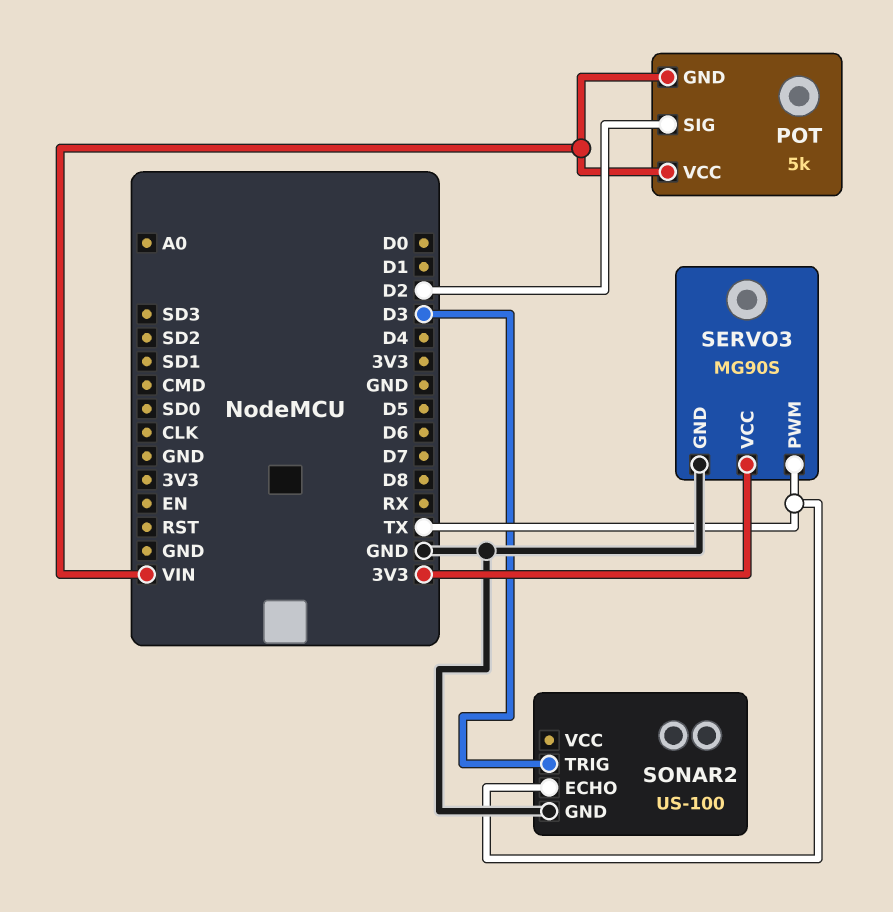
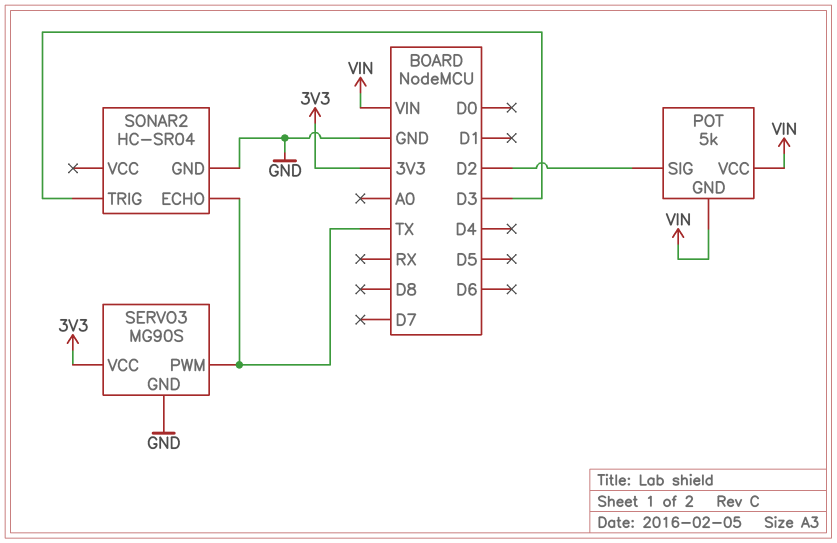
SONAR2: US-100 -> HC-SR04

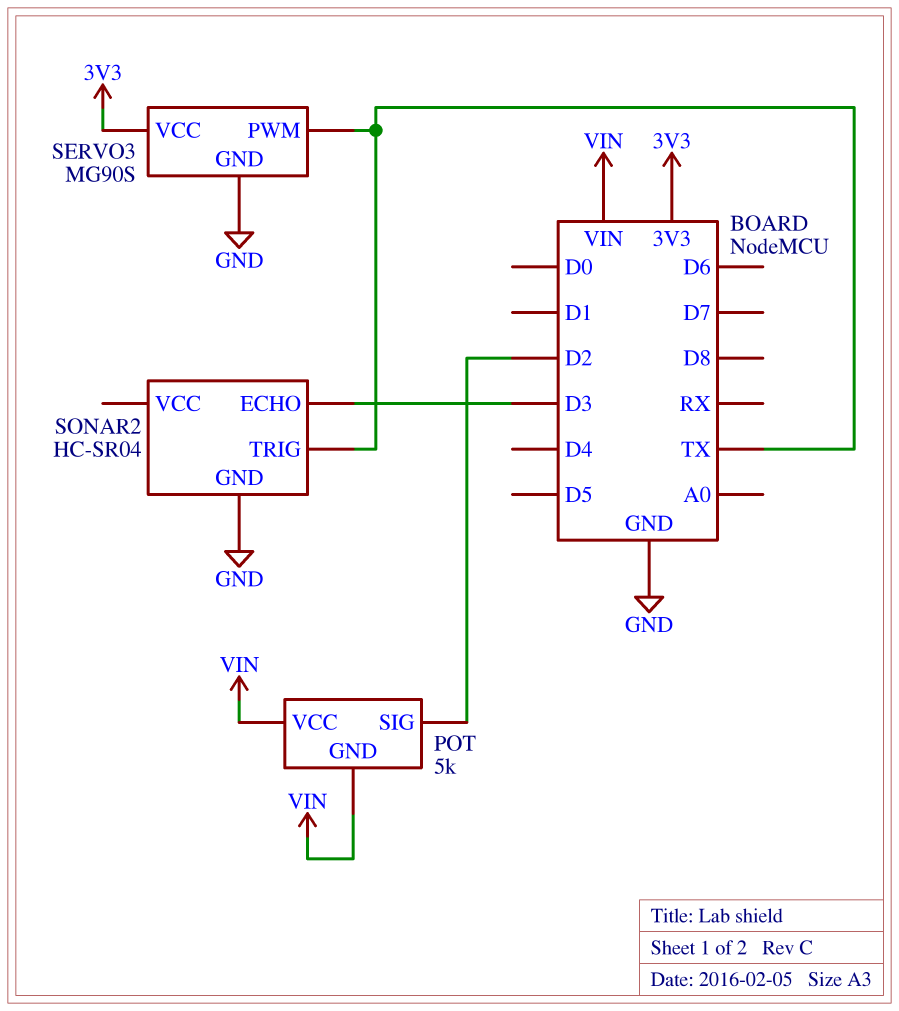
SONAR2 pin ECHO: TX -> D3
SONAR2 pin TRIG: D3 -> TX

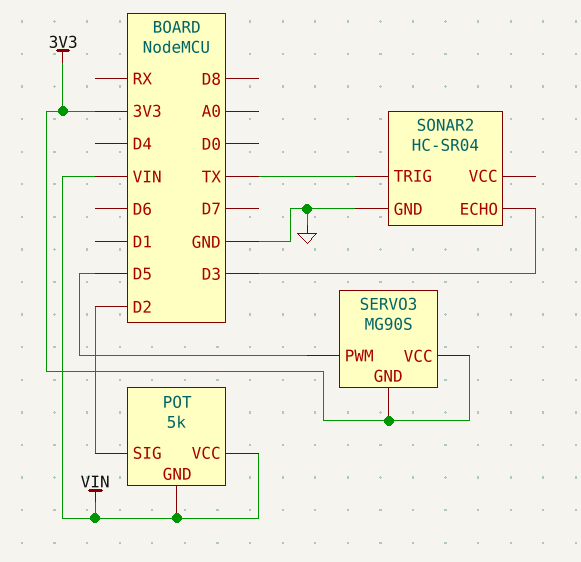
SERVO3 pin GND: GND -> 3V3
SERVO3 pin PWM: TX -> D5

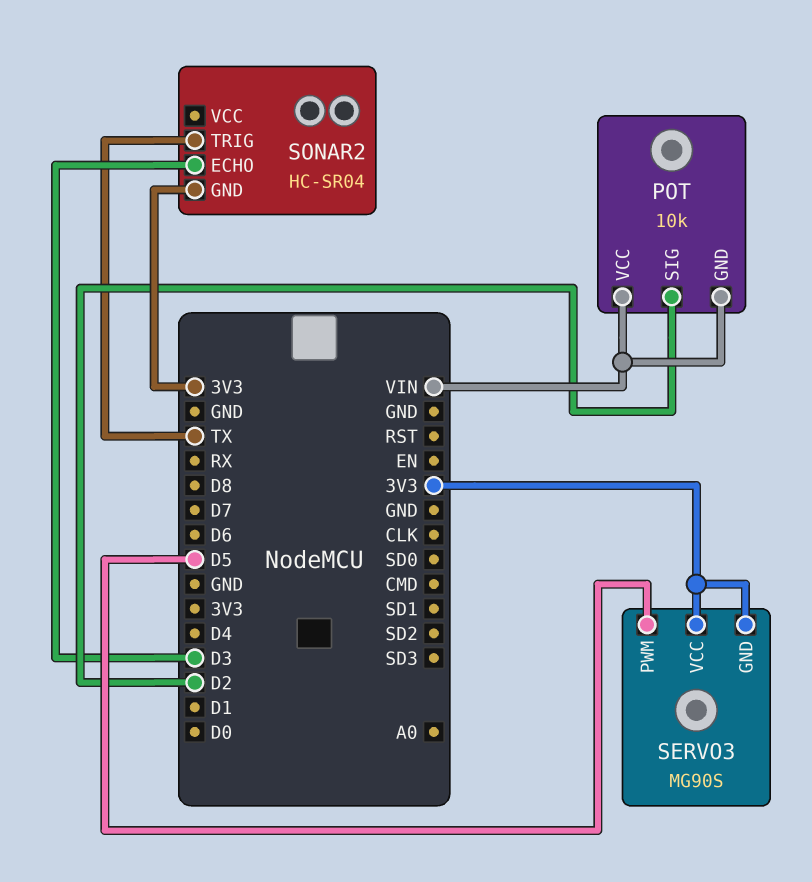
POT: 5k -> 10k
SONAR2 pin GND: GND -> 3V3

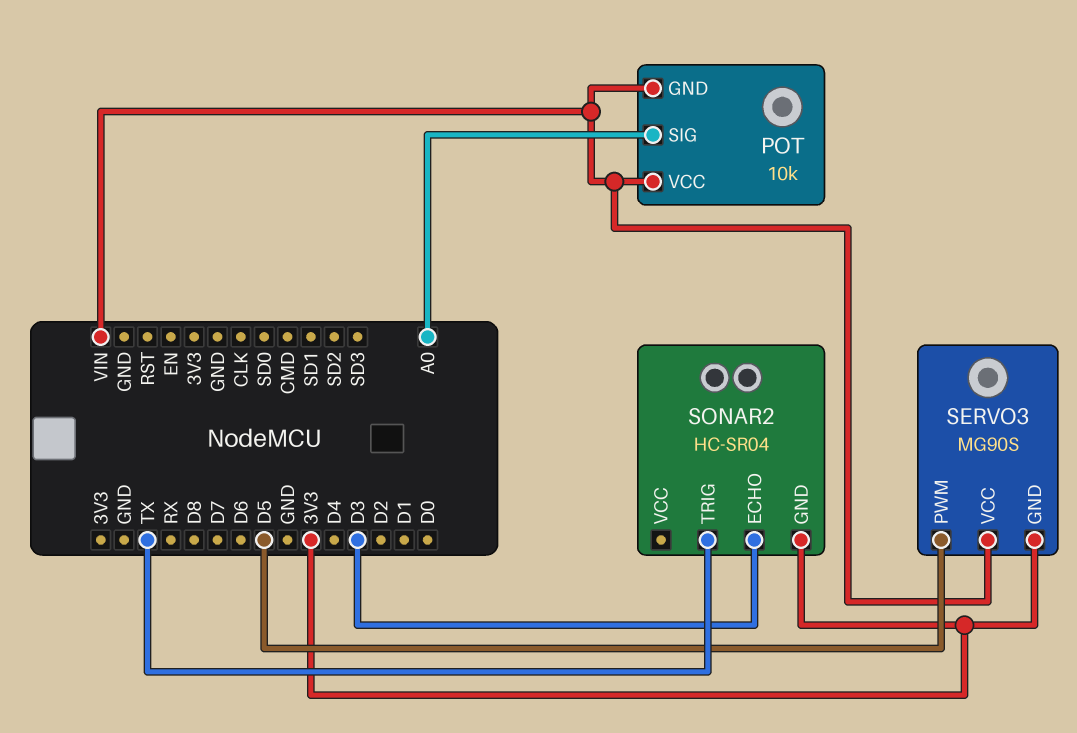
POT pin SIG: D2 -> A0
SERVO3 pin VCC: 3V3 -> VIN

